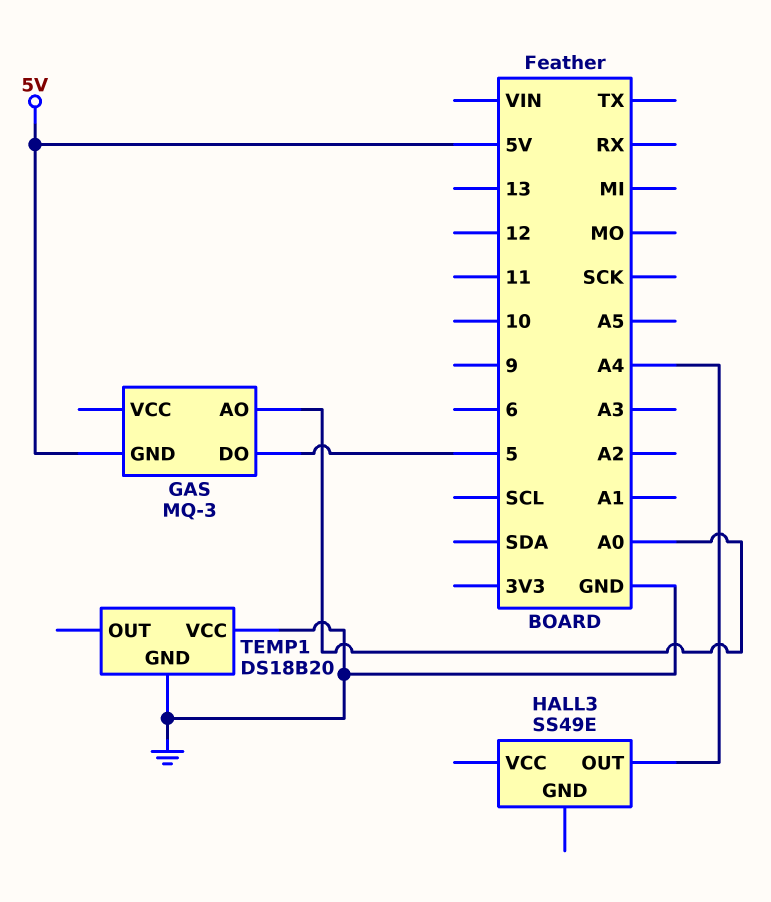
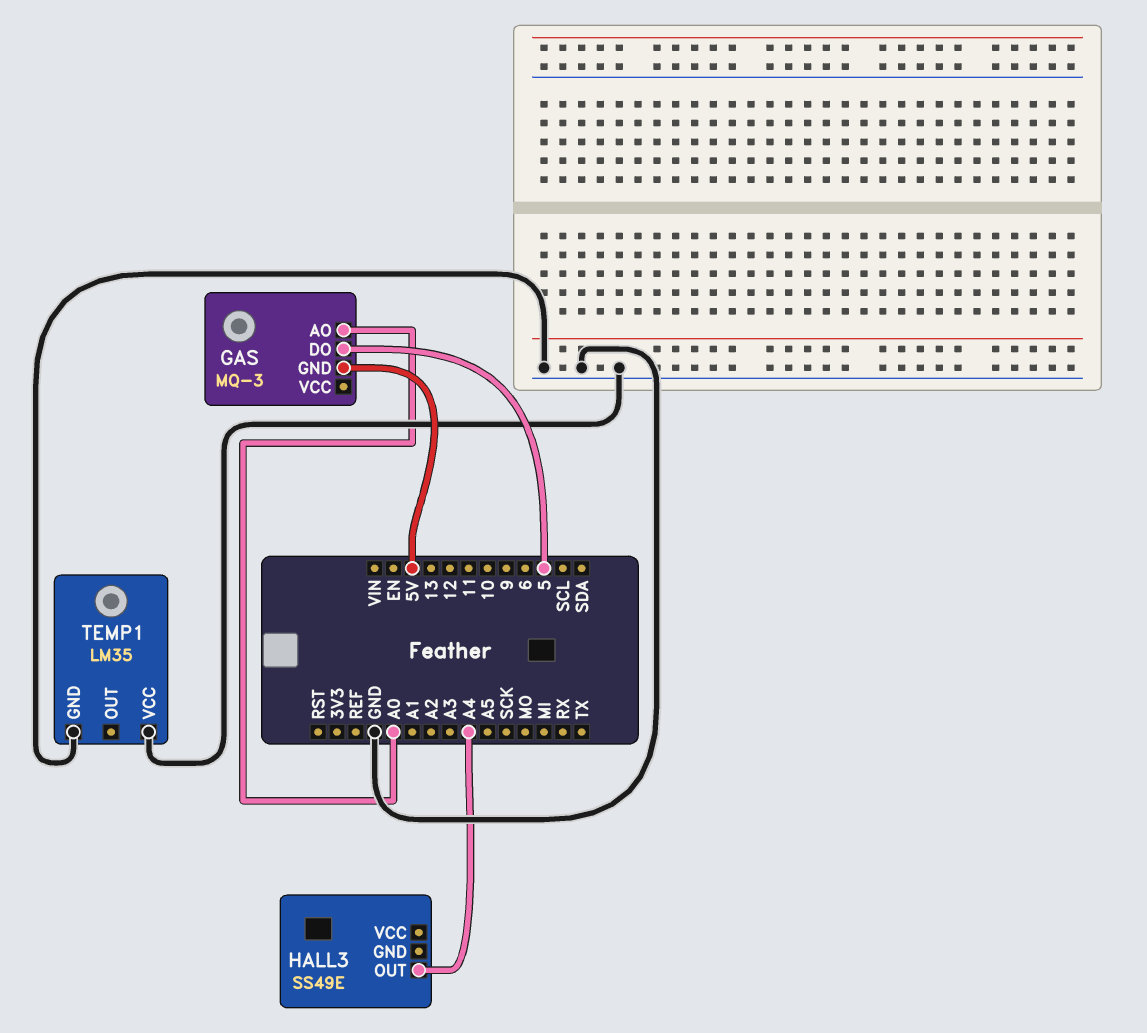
TEMP1: DS18B20 -> LM35

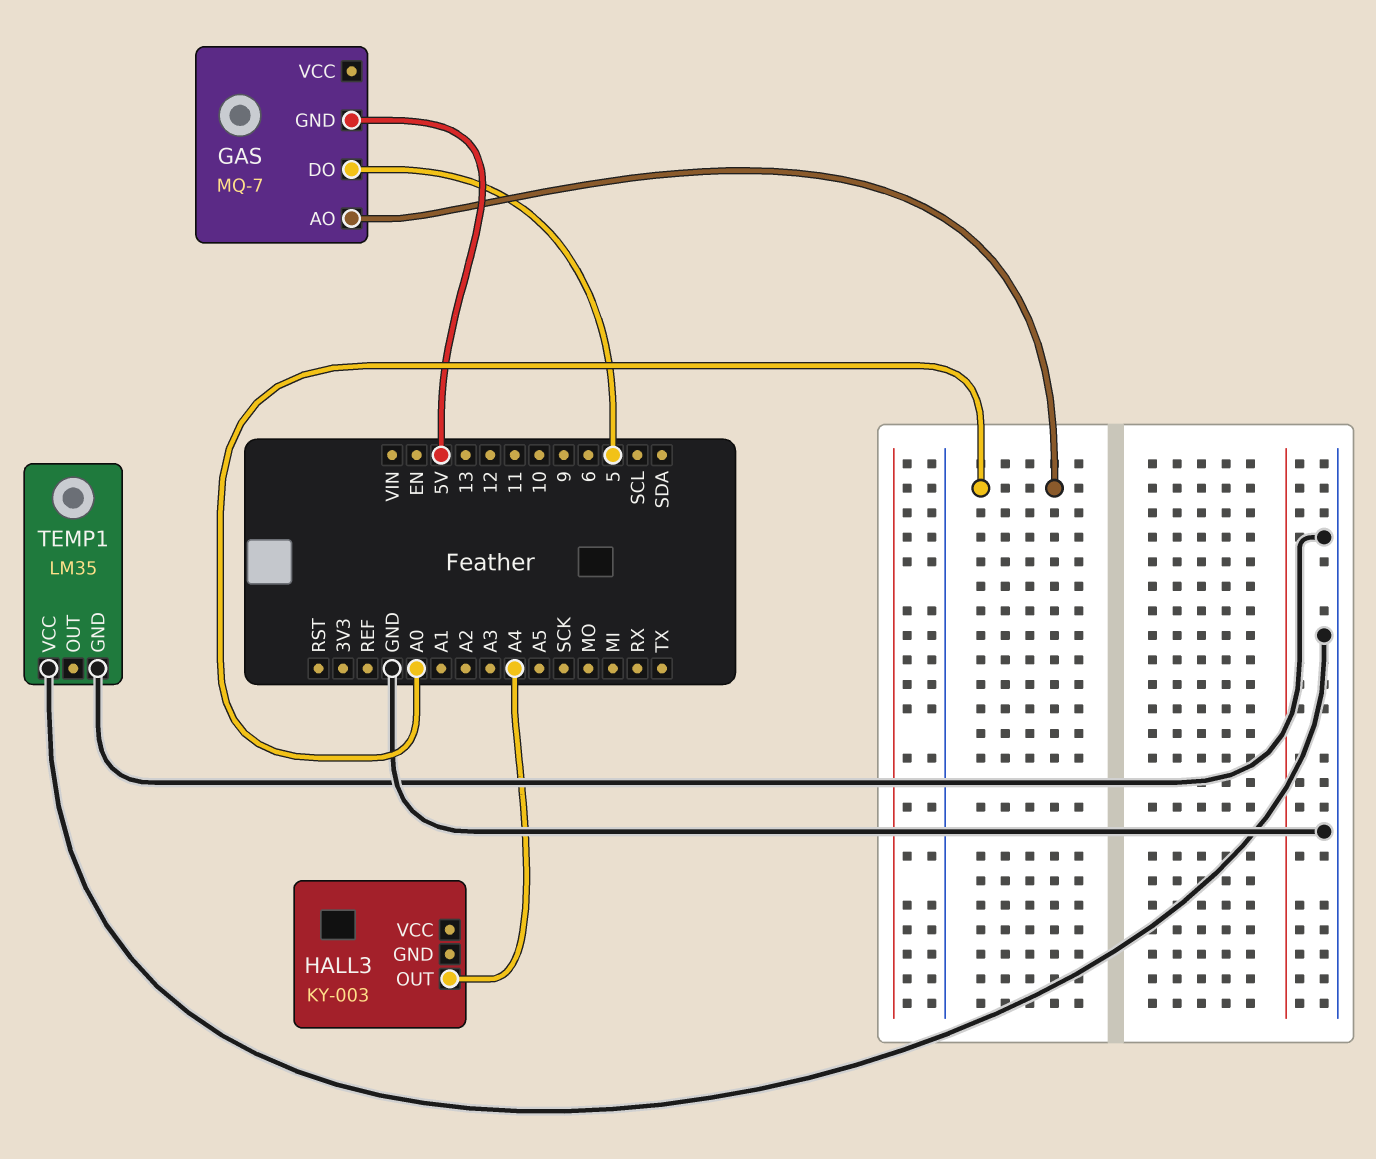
GAS: MQ-3 -> MQ-7
HALL3: SS49E -> KY-003

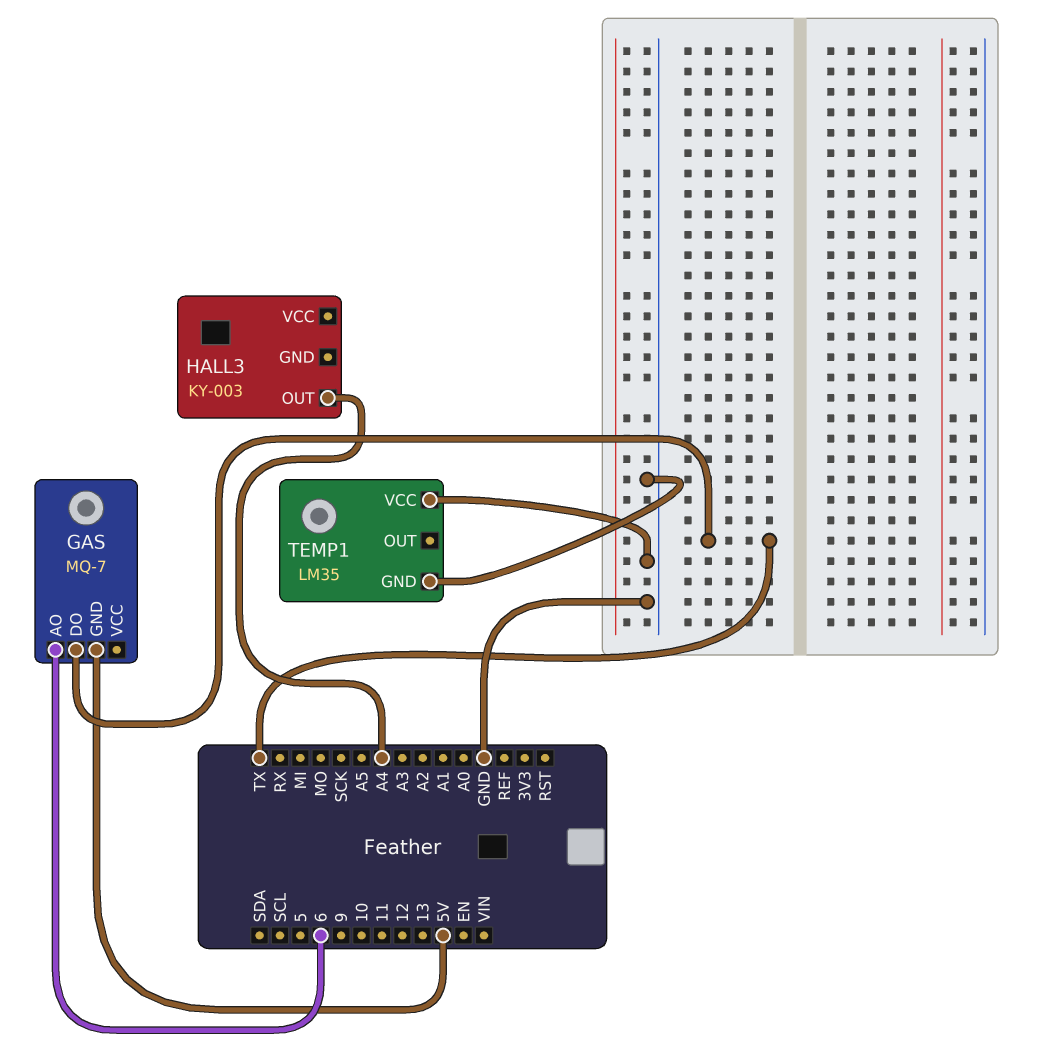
GAS pin AO: A0 -> 6
GAS pin DO: 5 -> TX

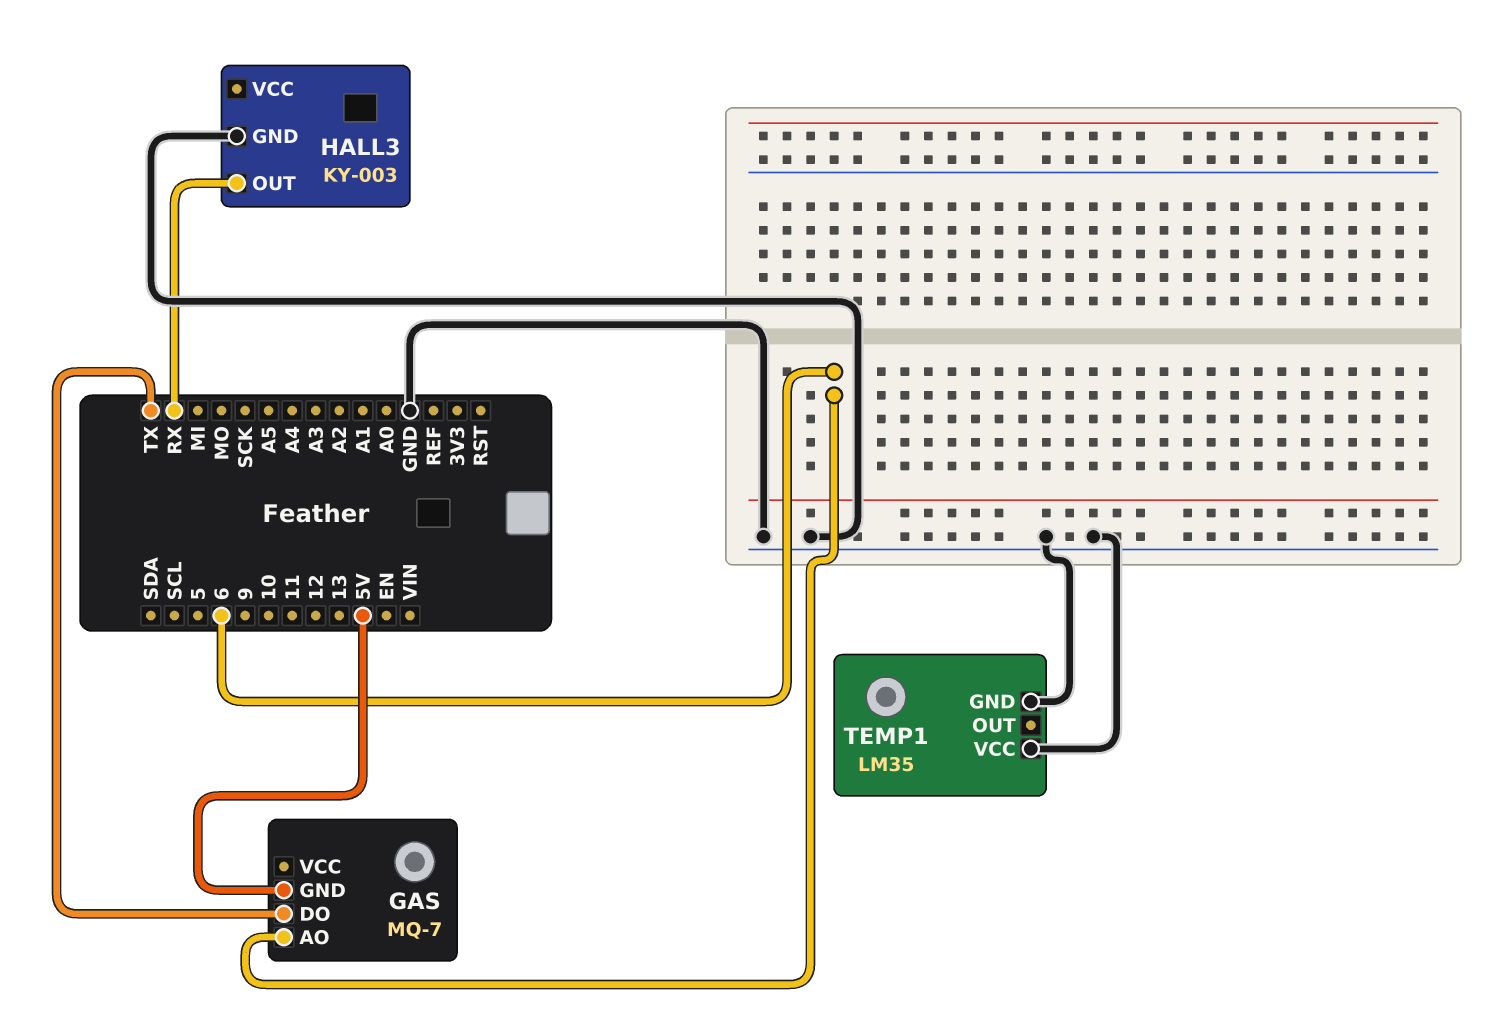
HALL3 pin GND: none -> GND
HALL3 pin OUT: A4 -> RX

